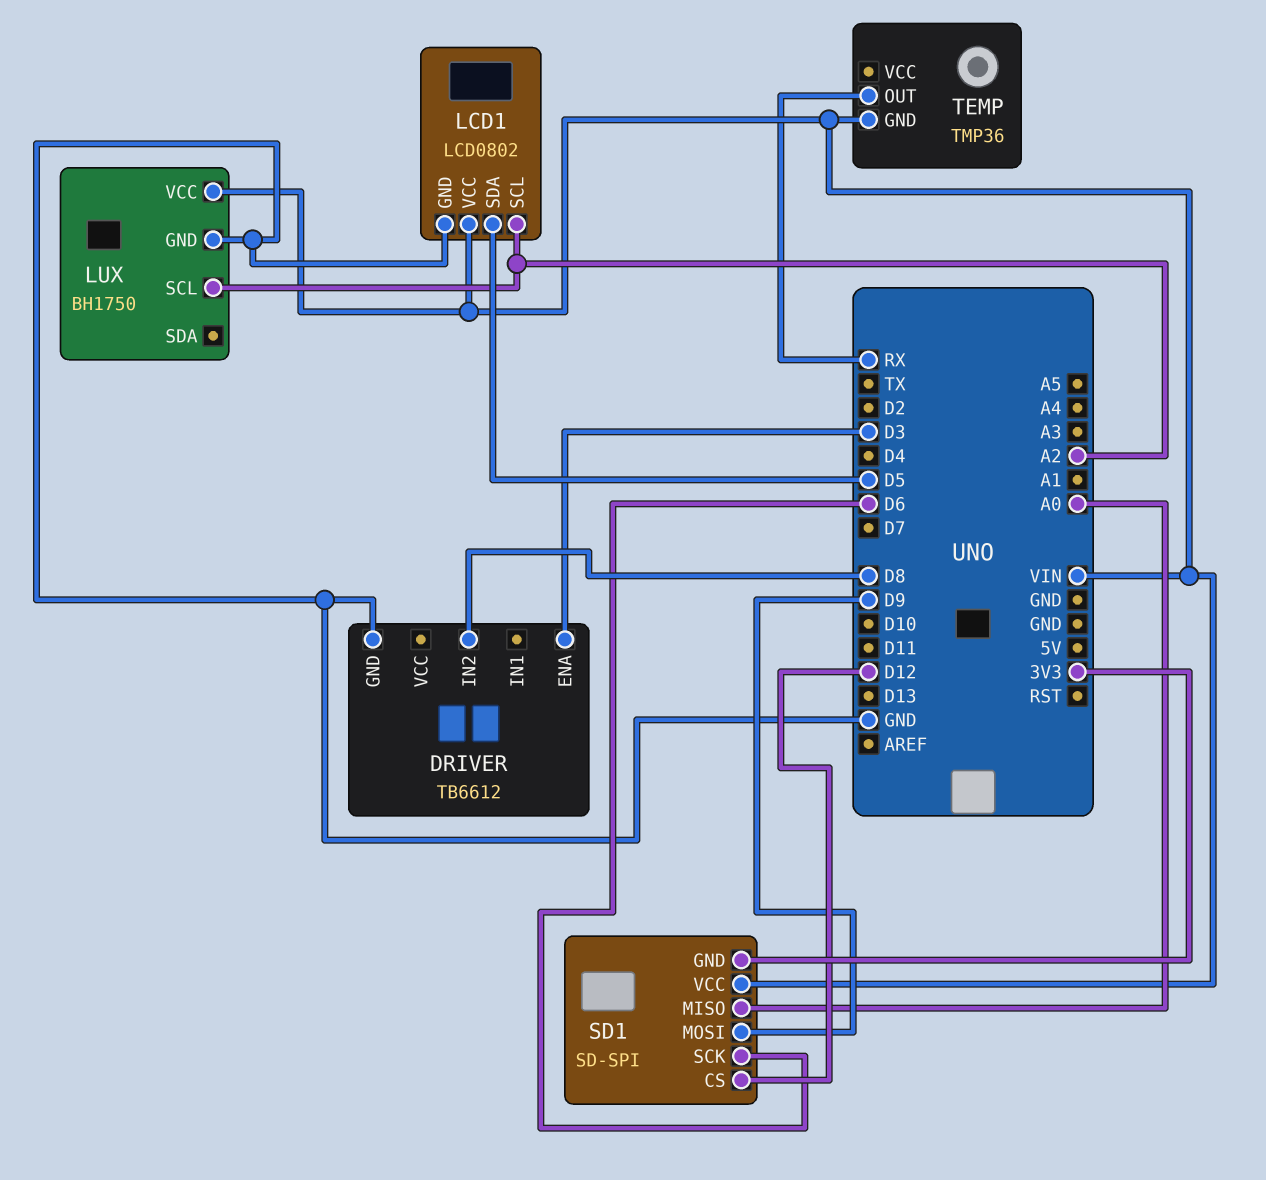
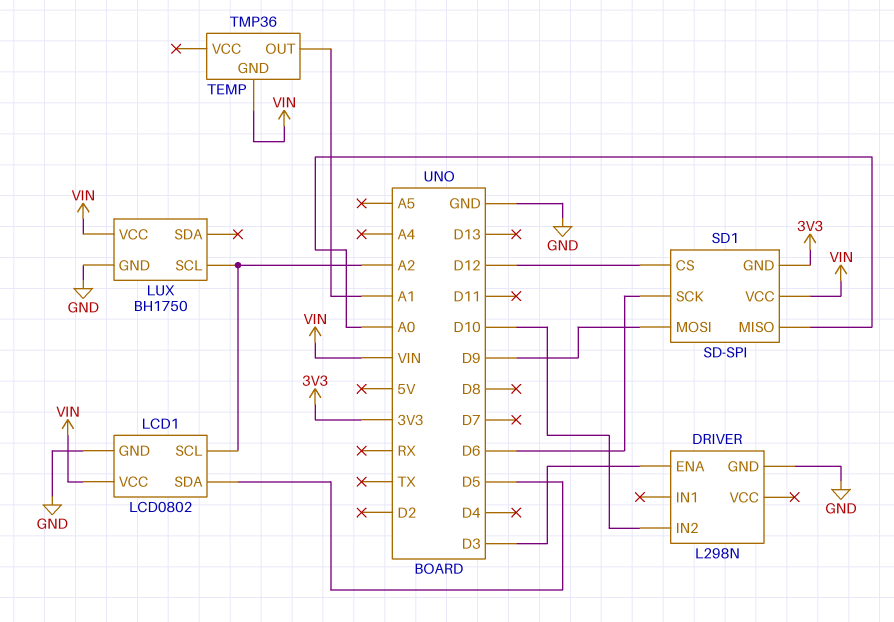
DRIVER: TB6612 -> L298N
DRIVER pin IN2: D8 -> D10
TEMP pin OUT: RX -> A1

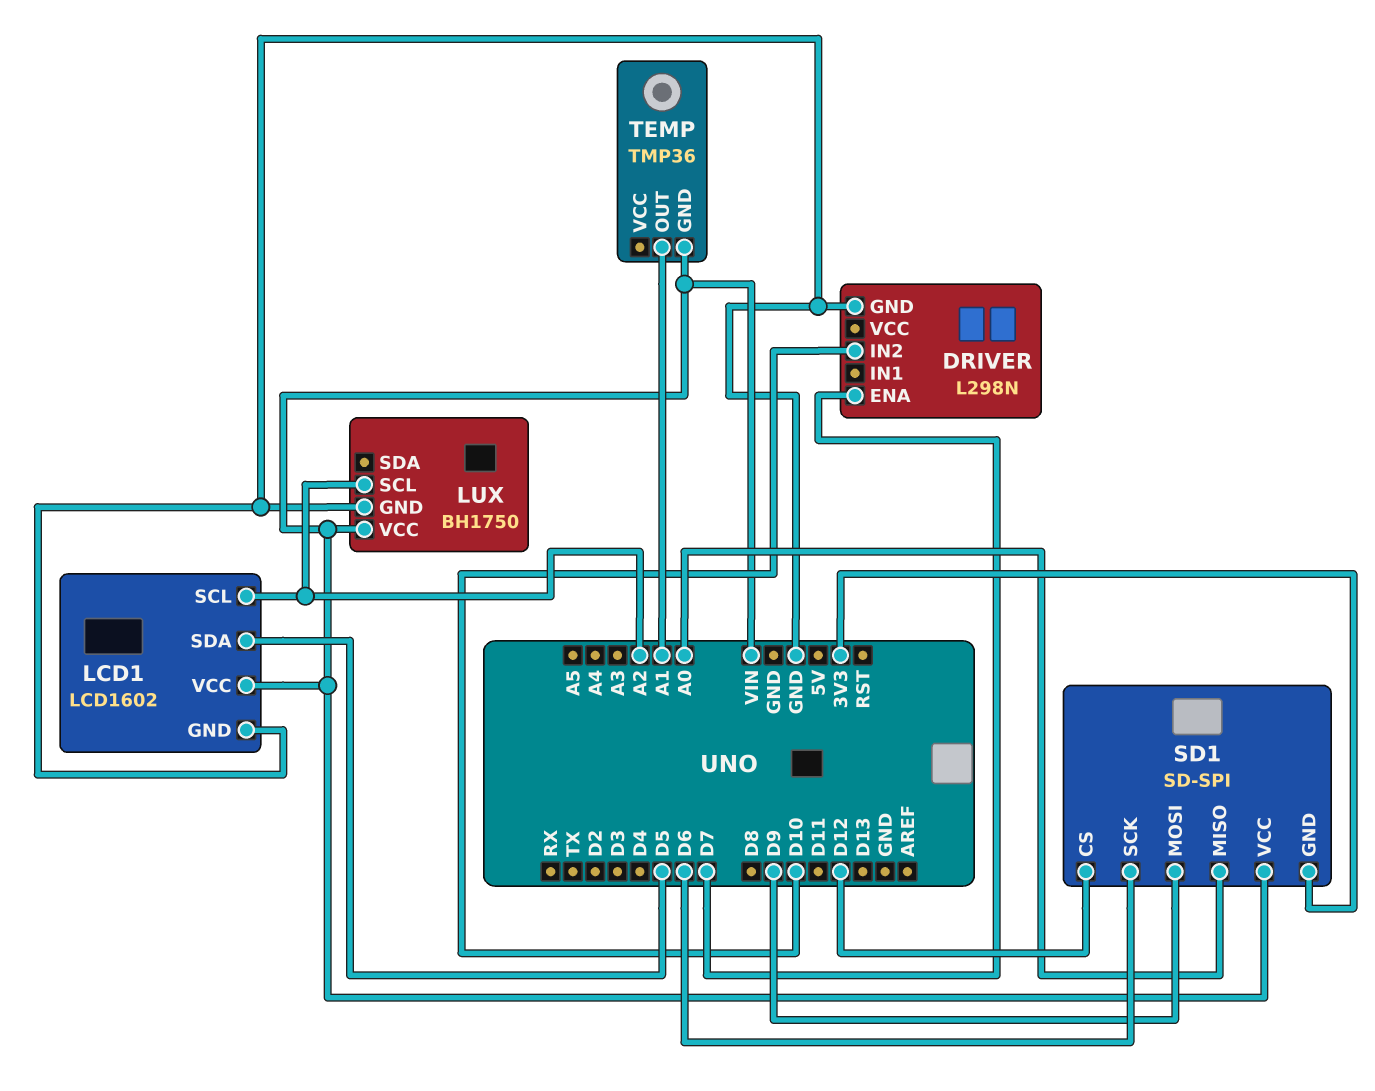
DRIVER pin ENA: D3 -> D7
LCD1: LCD0802 -> LCD1602

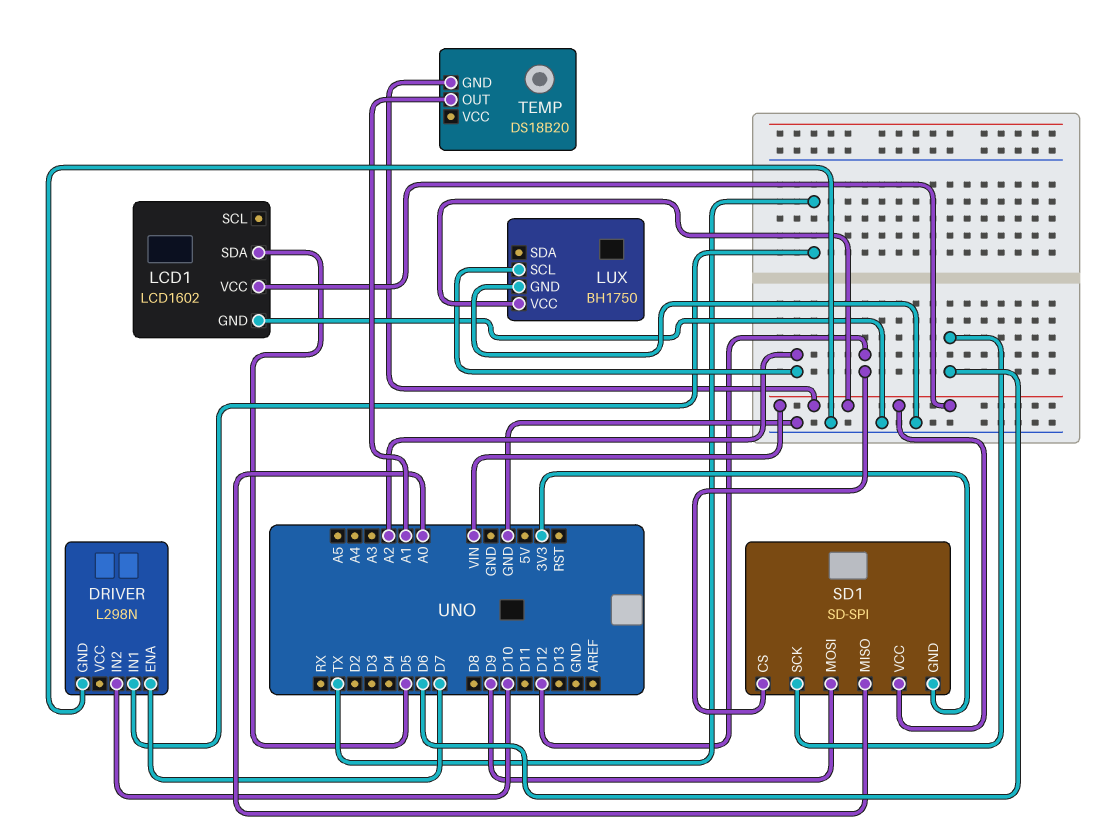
DRIVER pin IN1: none -> TX
LCD1 pin SCL: A2 -> none
TEMP: TMP36 -> DS18B20

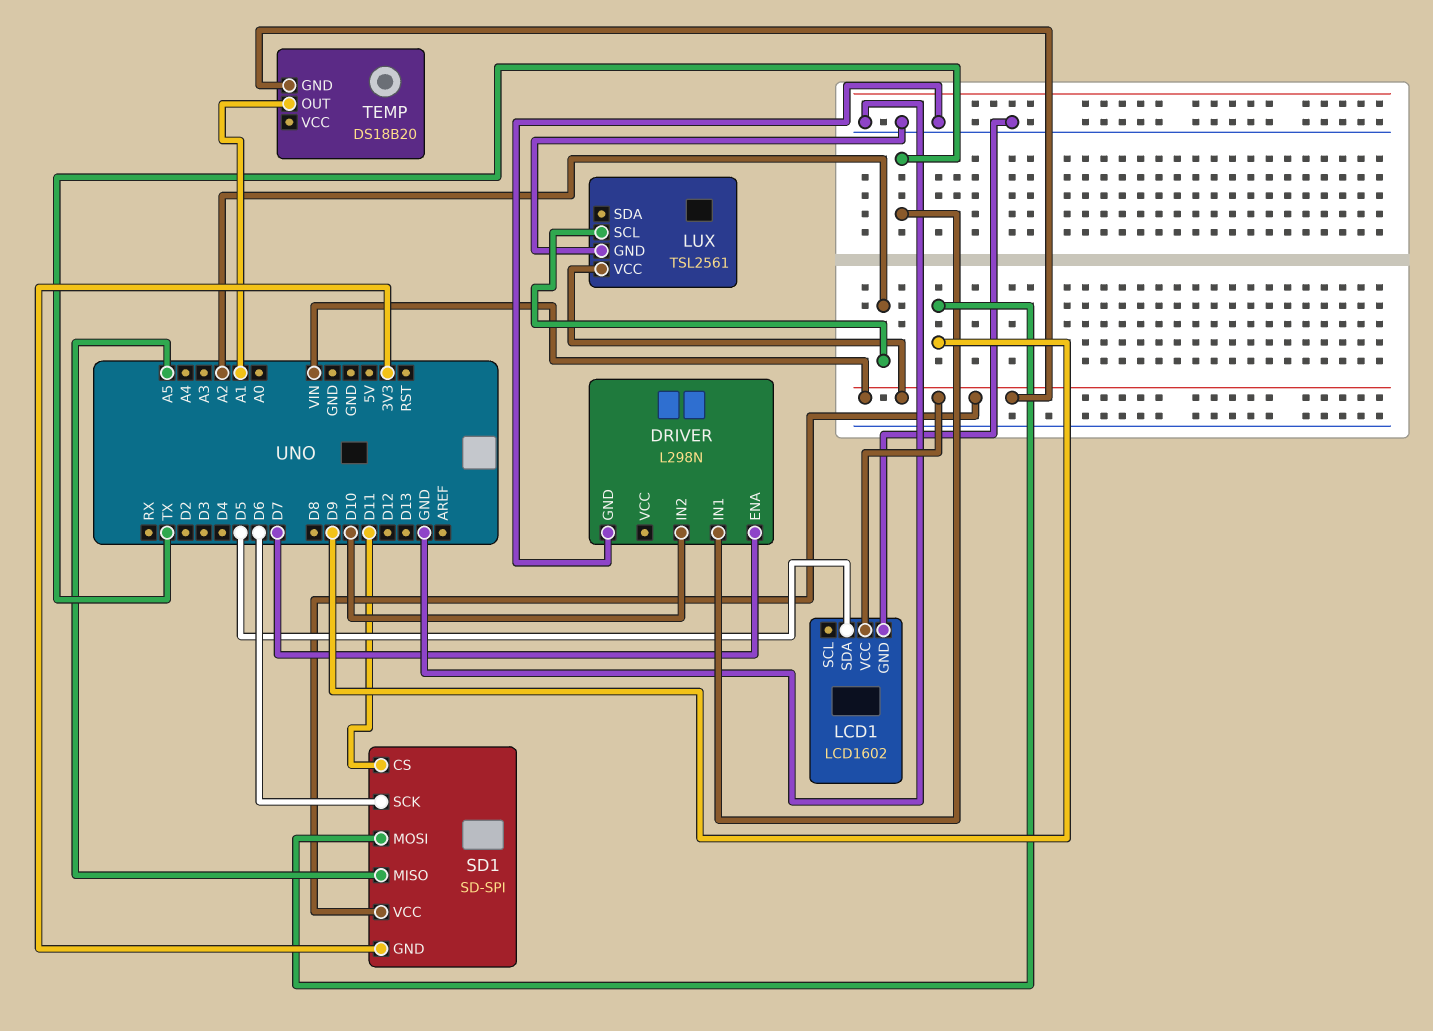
LUX: BH1750 -> TSL2561
SD1 pin CS: D12 -> D11
SD1 pin MISO: A0 -> A5

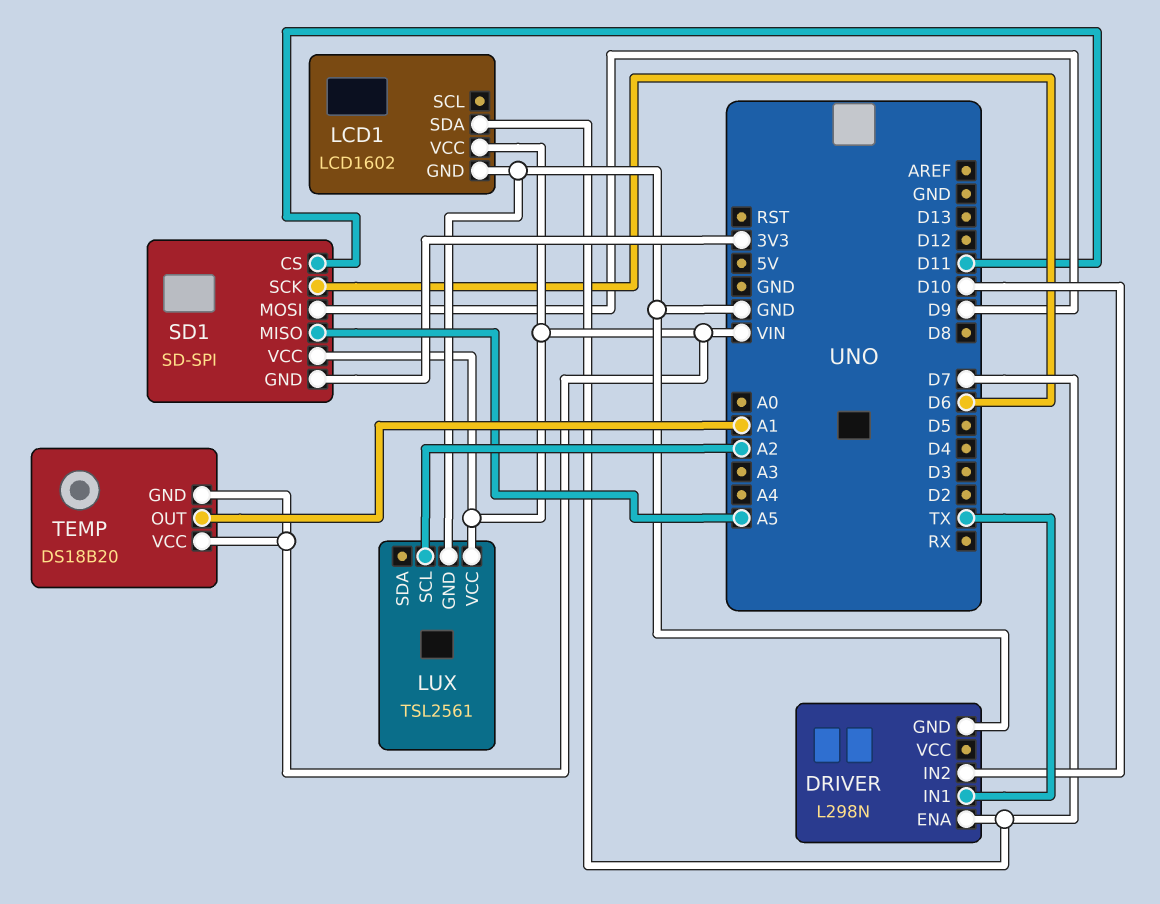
LCD1 pin SDA: D5 -> D7
TEMP pin VCC: none -> VIN

